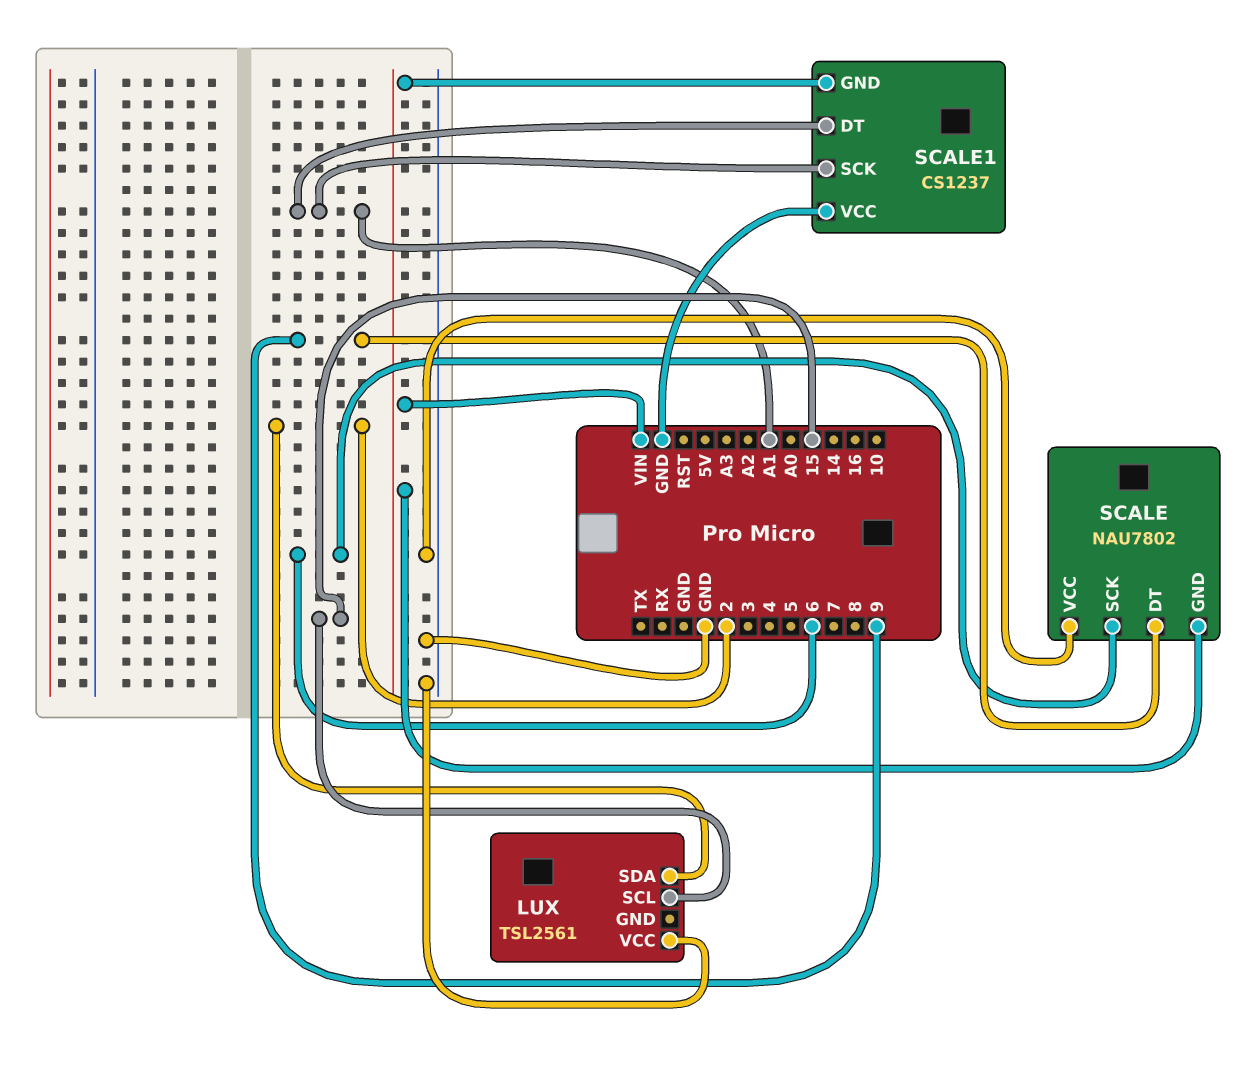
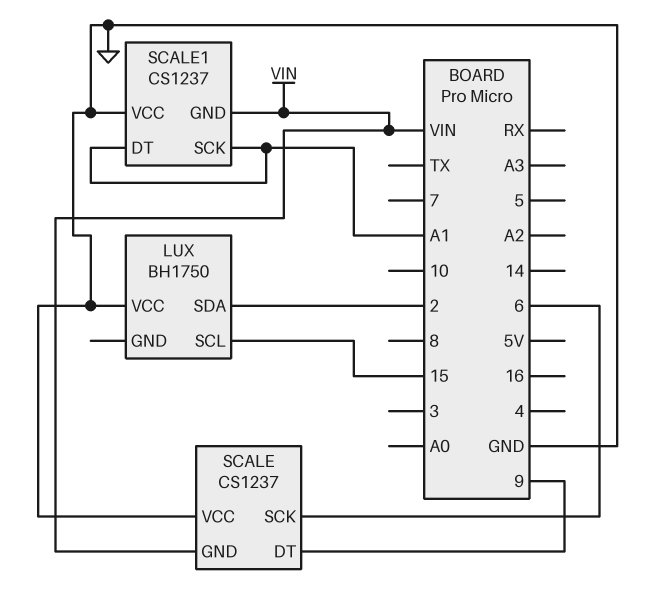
LUX: TSL2561 -> BH1750
SCALE: NAU7802 -> CS1237

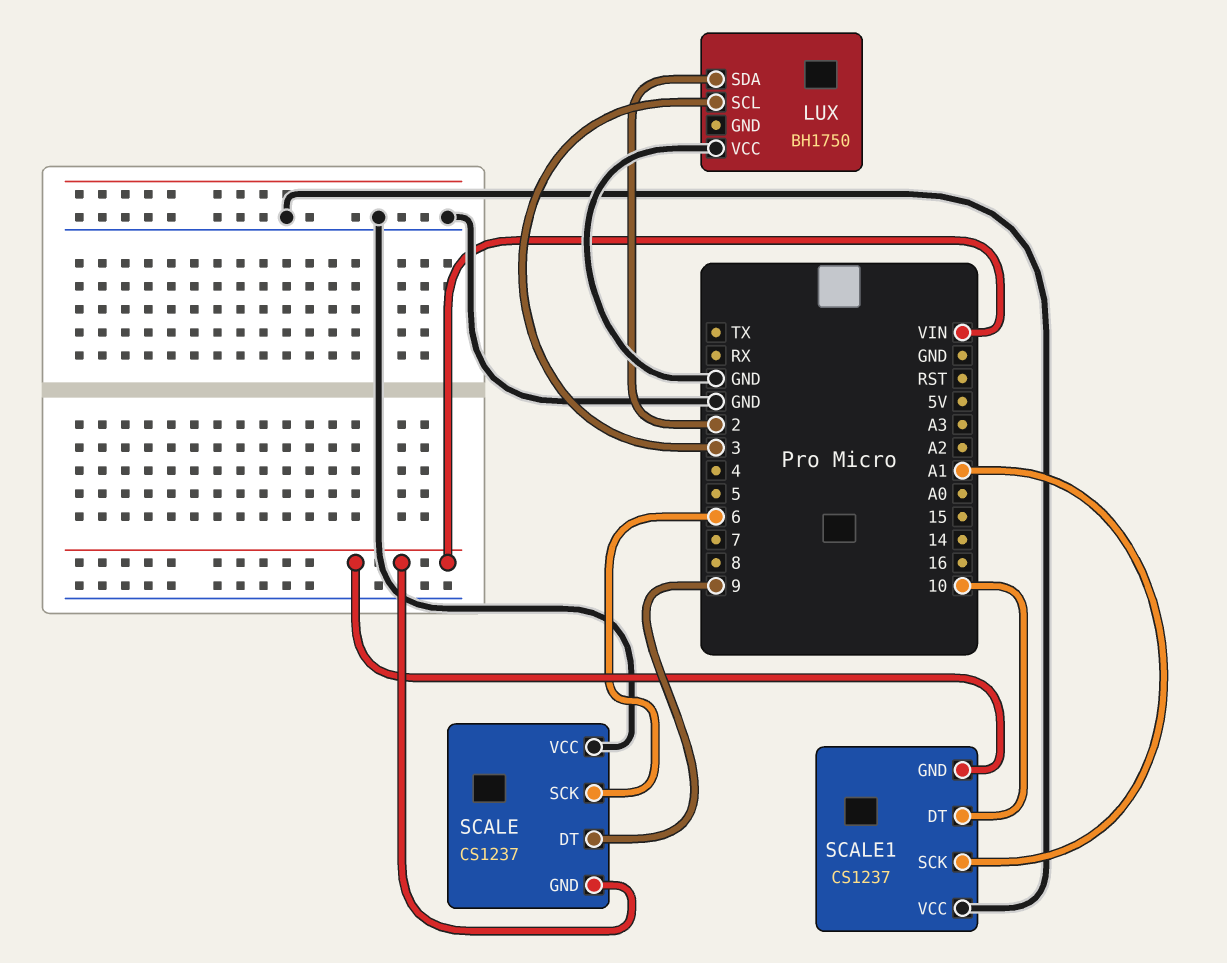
LUX pin SCL: 15 -> 3
SCALE1 pin DT: A1 -> 10

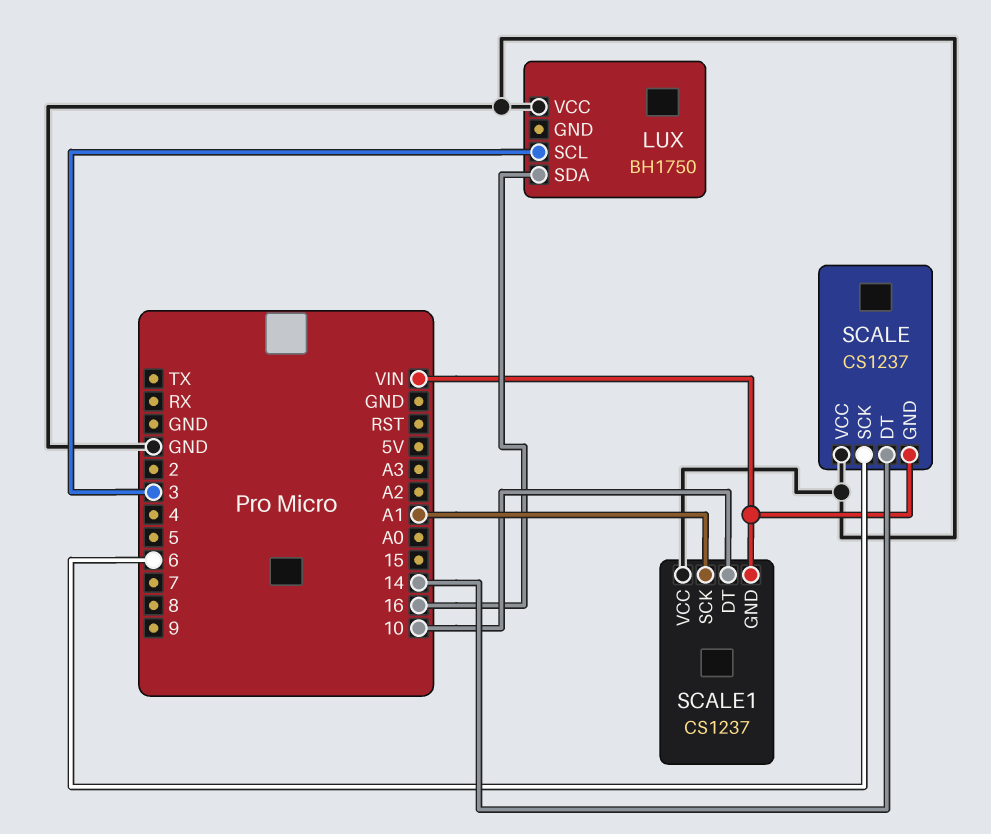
LUX pin SDA: 2 -> 16
SCALE pin DT: 9 -> 14

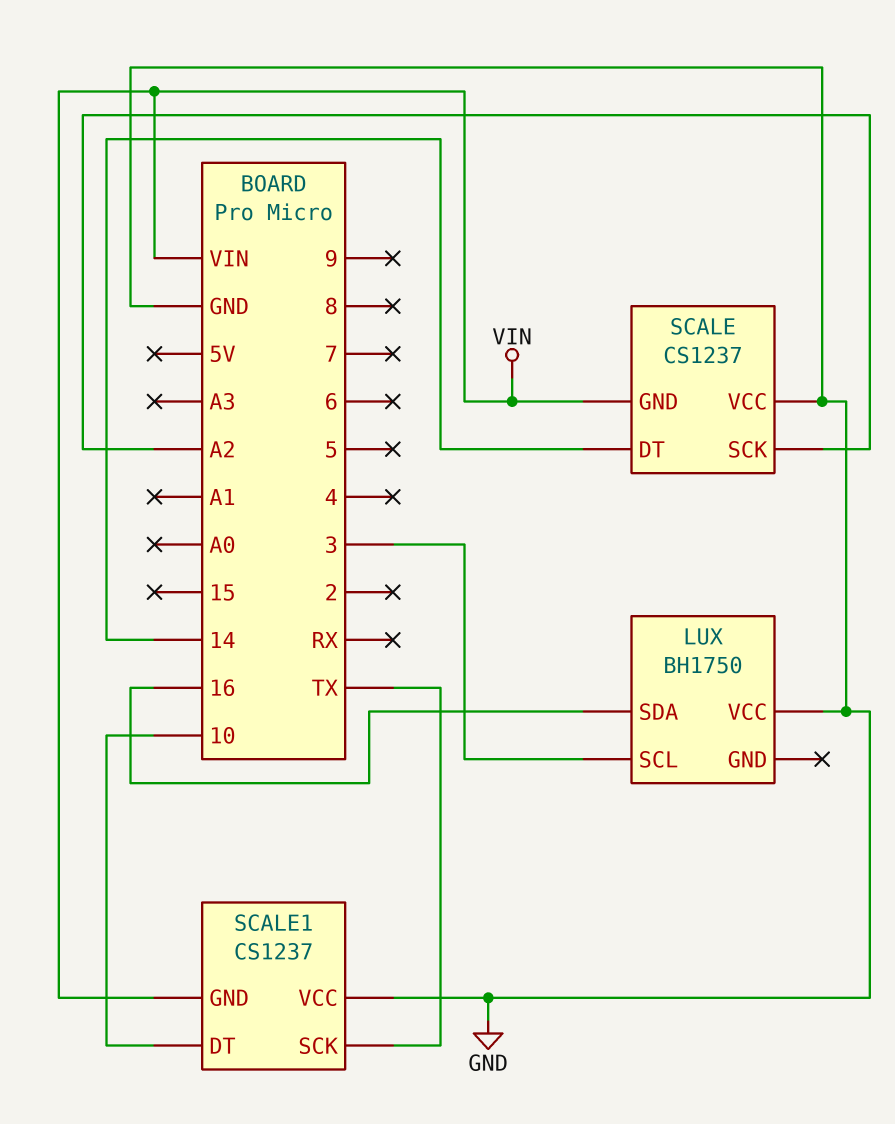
SCALE pin SCK: 6 -> A2
SCALE1 pin SCK: A1 -> TX

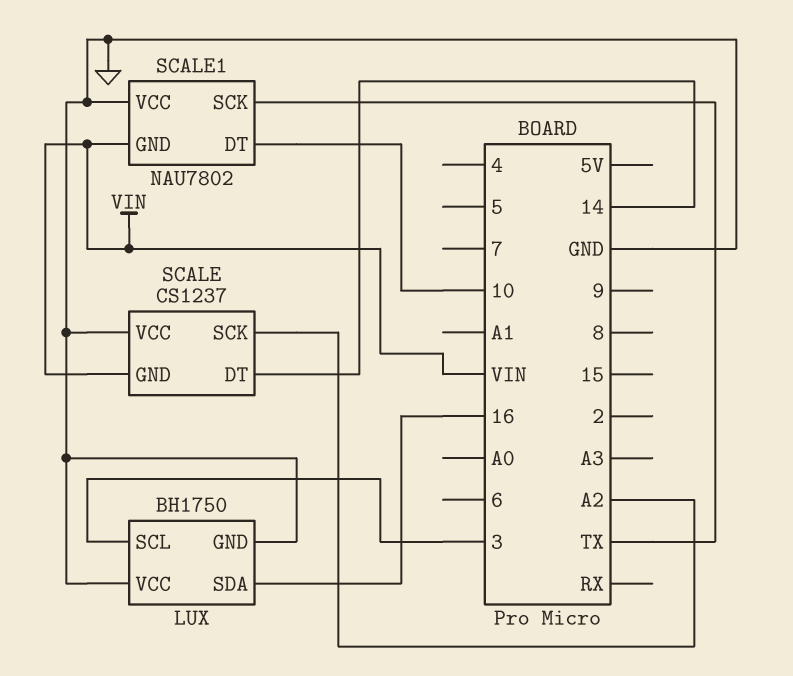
LUX pin GND: none -> GND
SCALE1: CS1237 -> NAU7802

